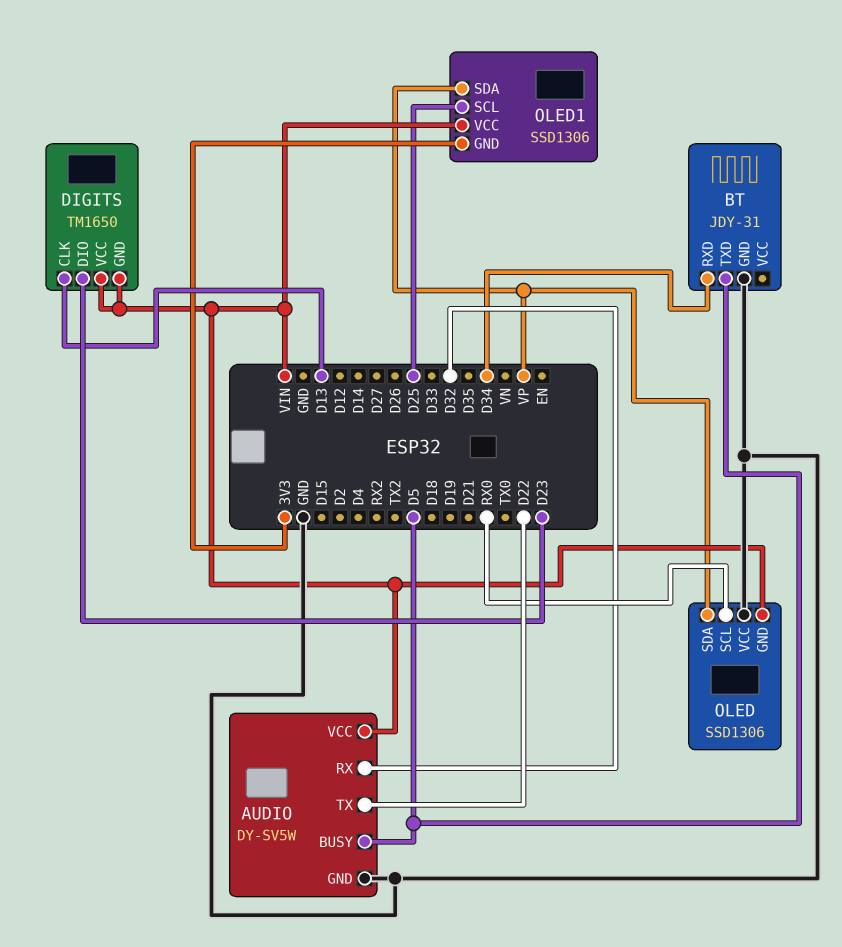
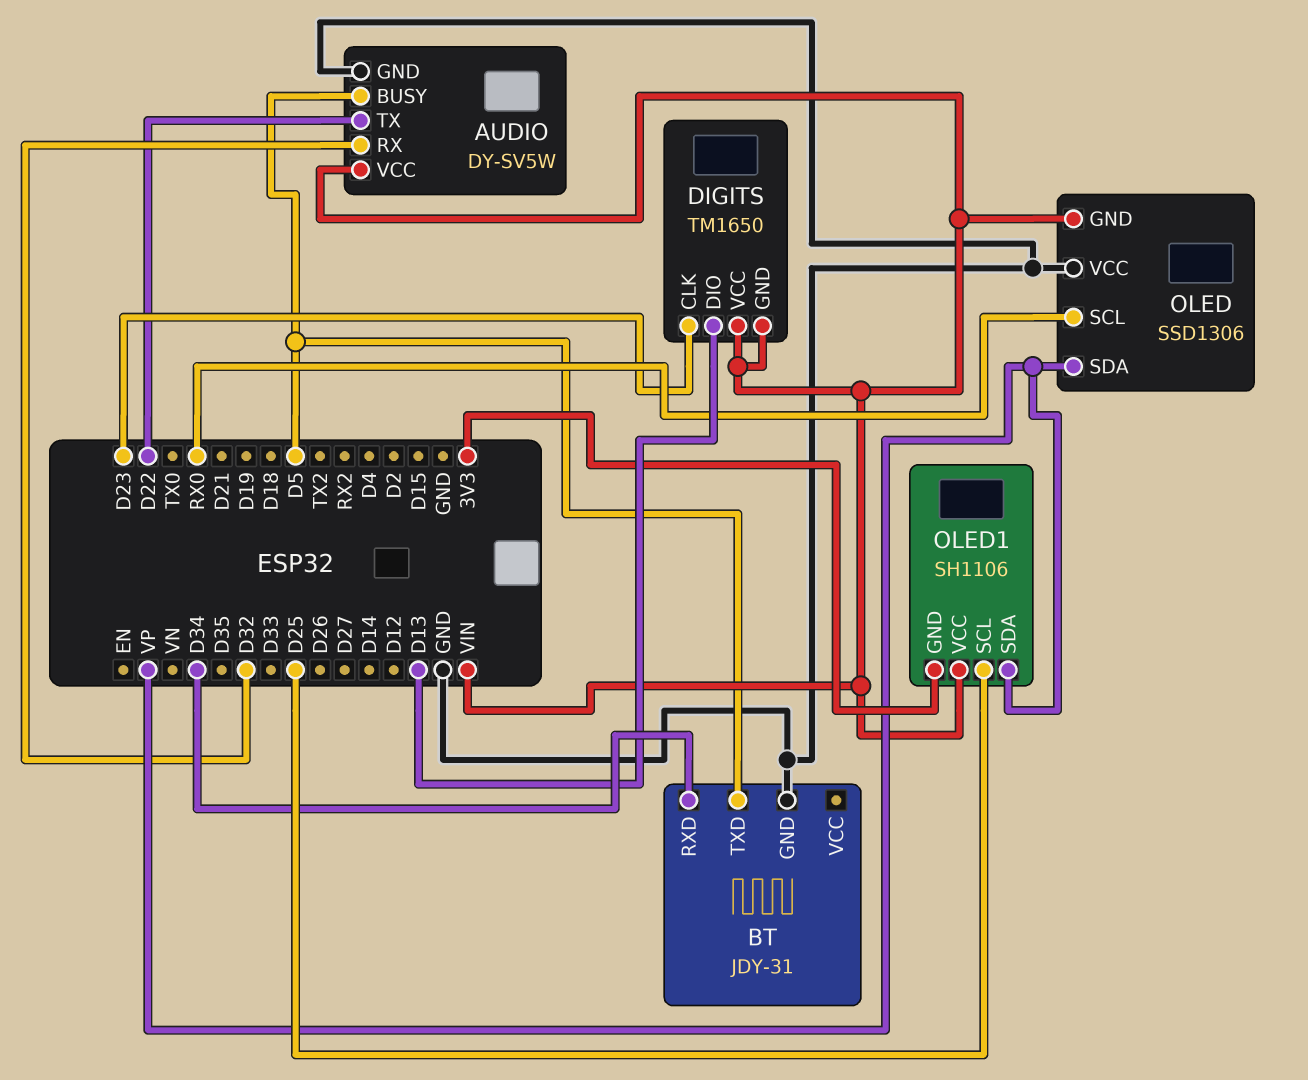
DIGITS pin CLK: D13 -> D23
DIGITS pin DIO: D23 -> D13
OLED1: SSD1306 -> SH1106

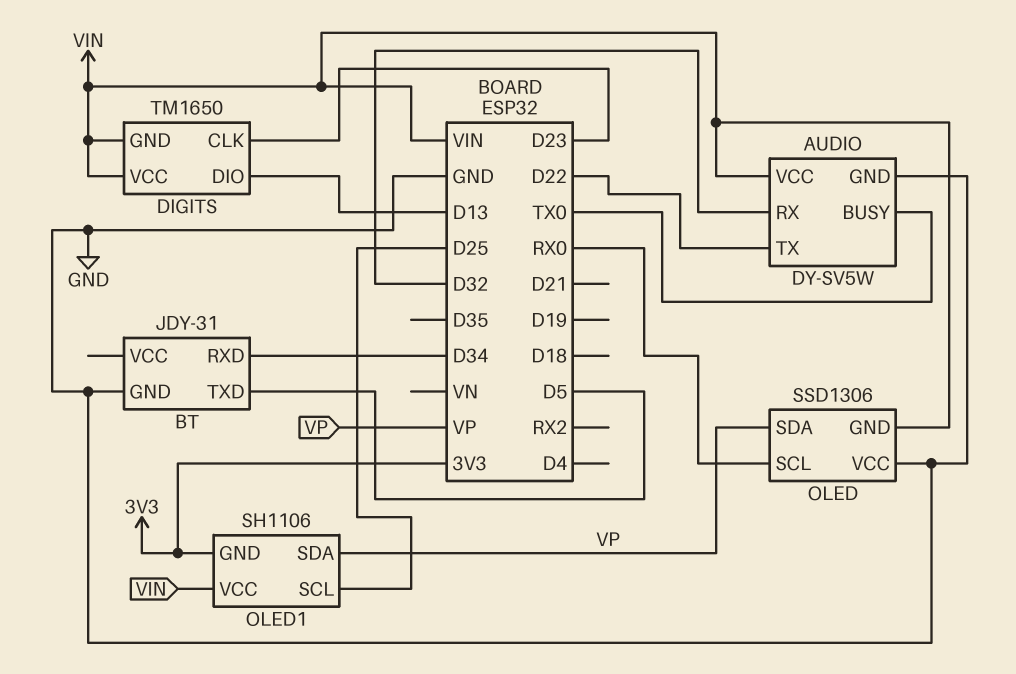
AUDIO pin BUSY: D5 -> TX0

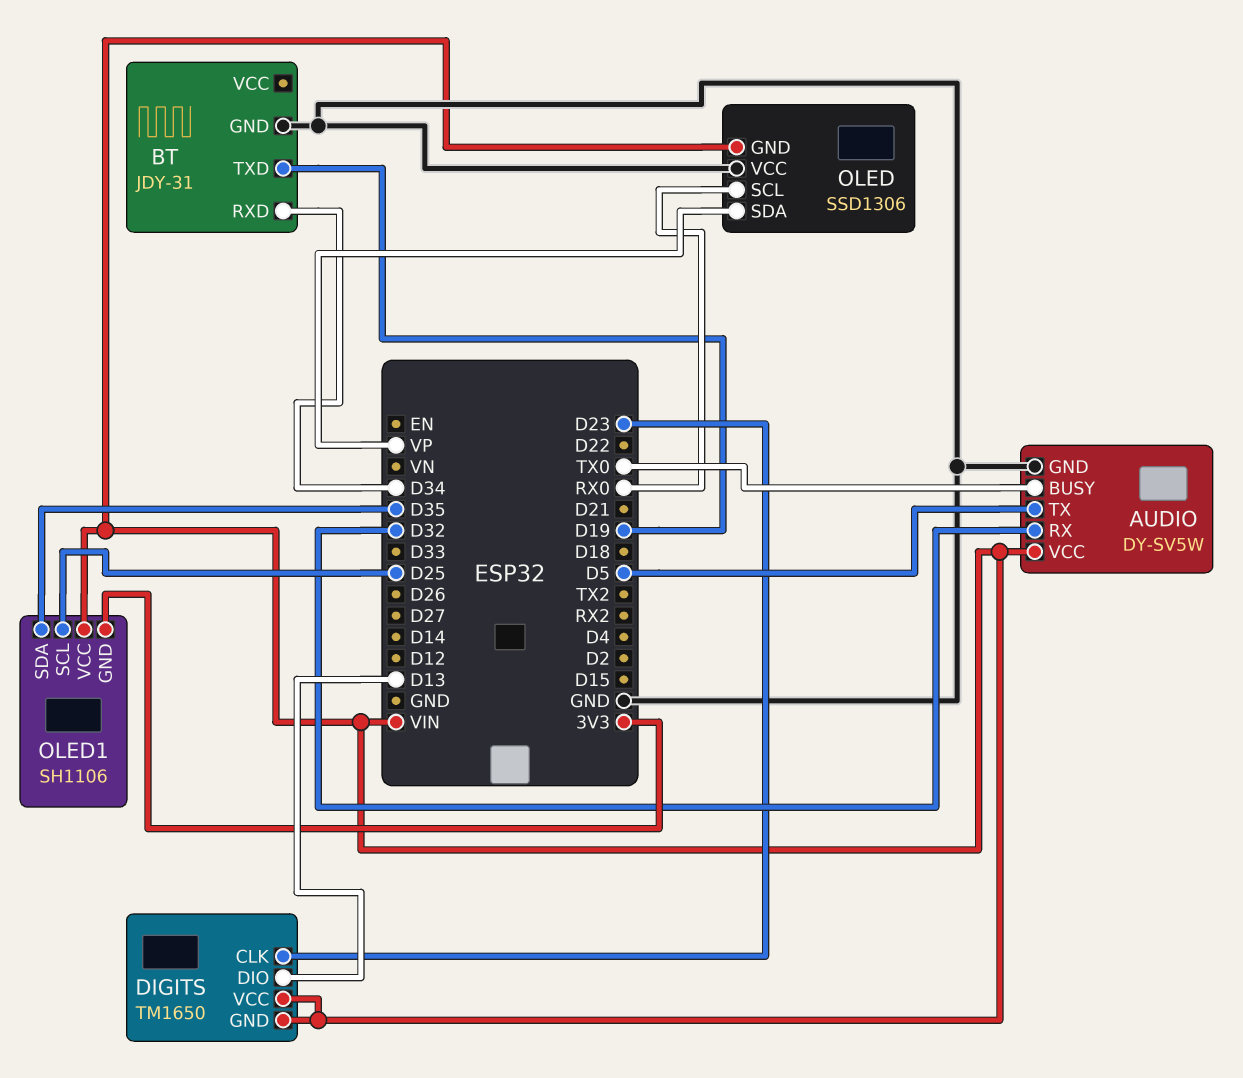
AUDIO pin TX: D22 -> D5
BT pin TXD: D5 -> D19
OLED1 pin SDA: VP -> D35

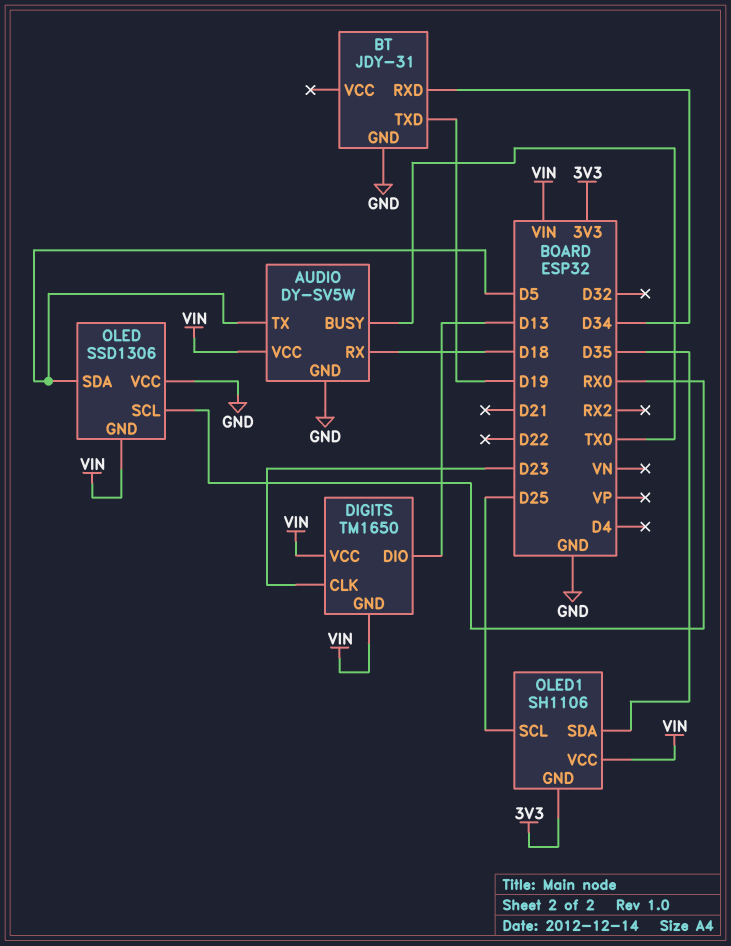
AUDIO pin RX: D32 -> D18
OLED pin SDA: VP -> D5

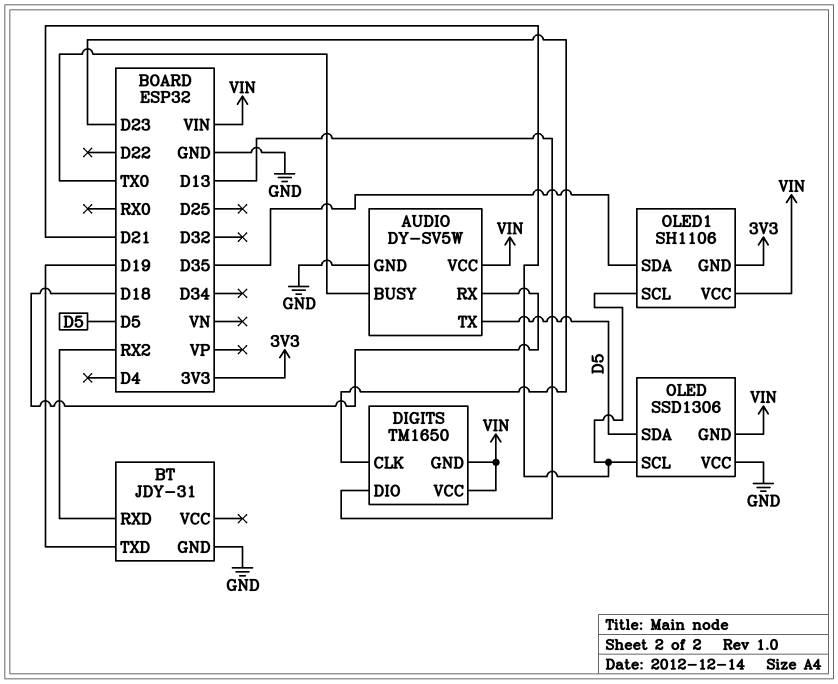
BT pin RXD: D34 -> RX2
OLED pin SCL: RX0 -> D21
OLED1 pin SCL: D25 -> D21

